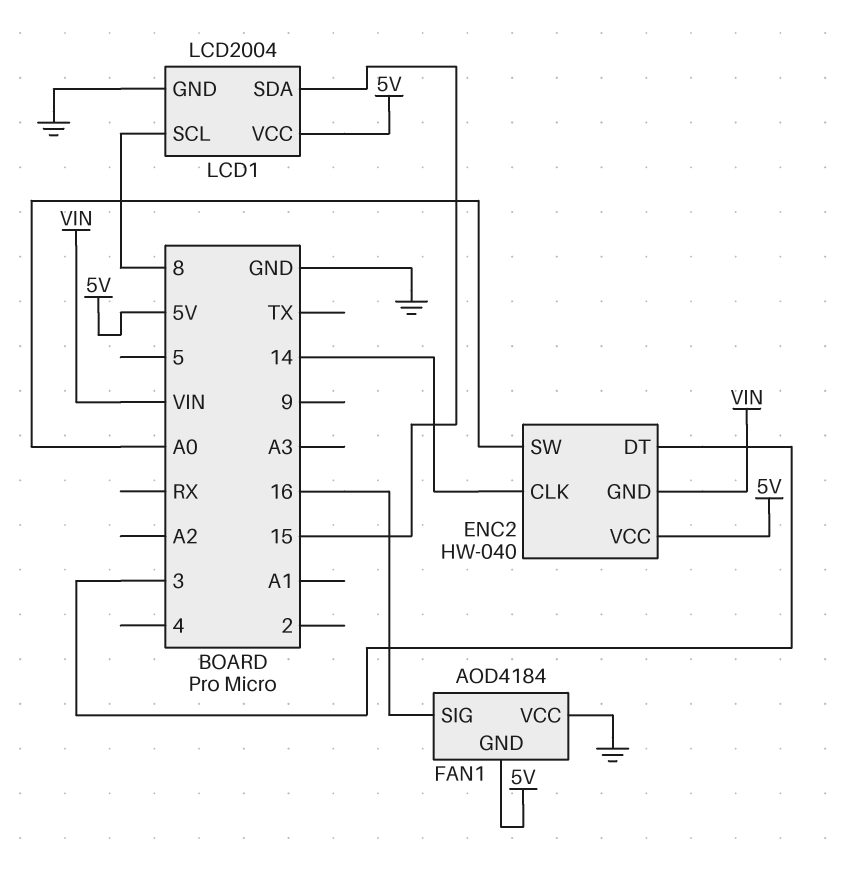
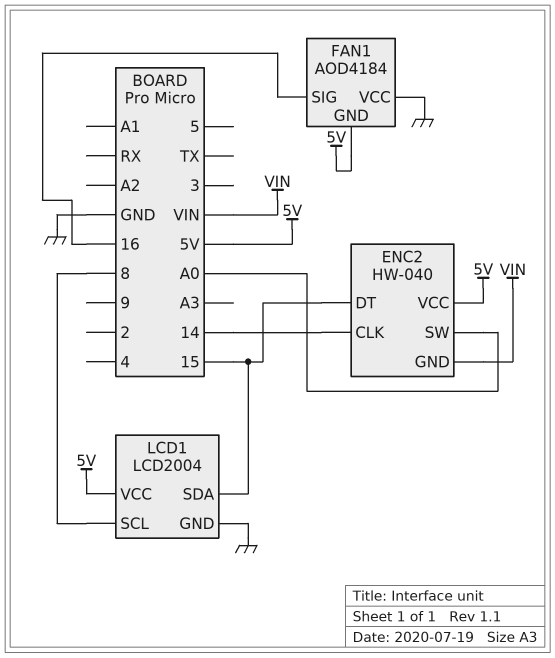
ENC2 pin DT: 3 -> 15

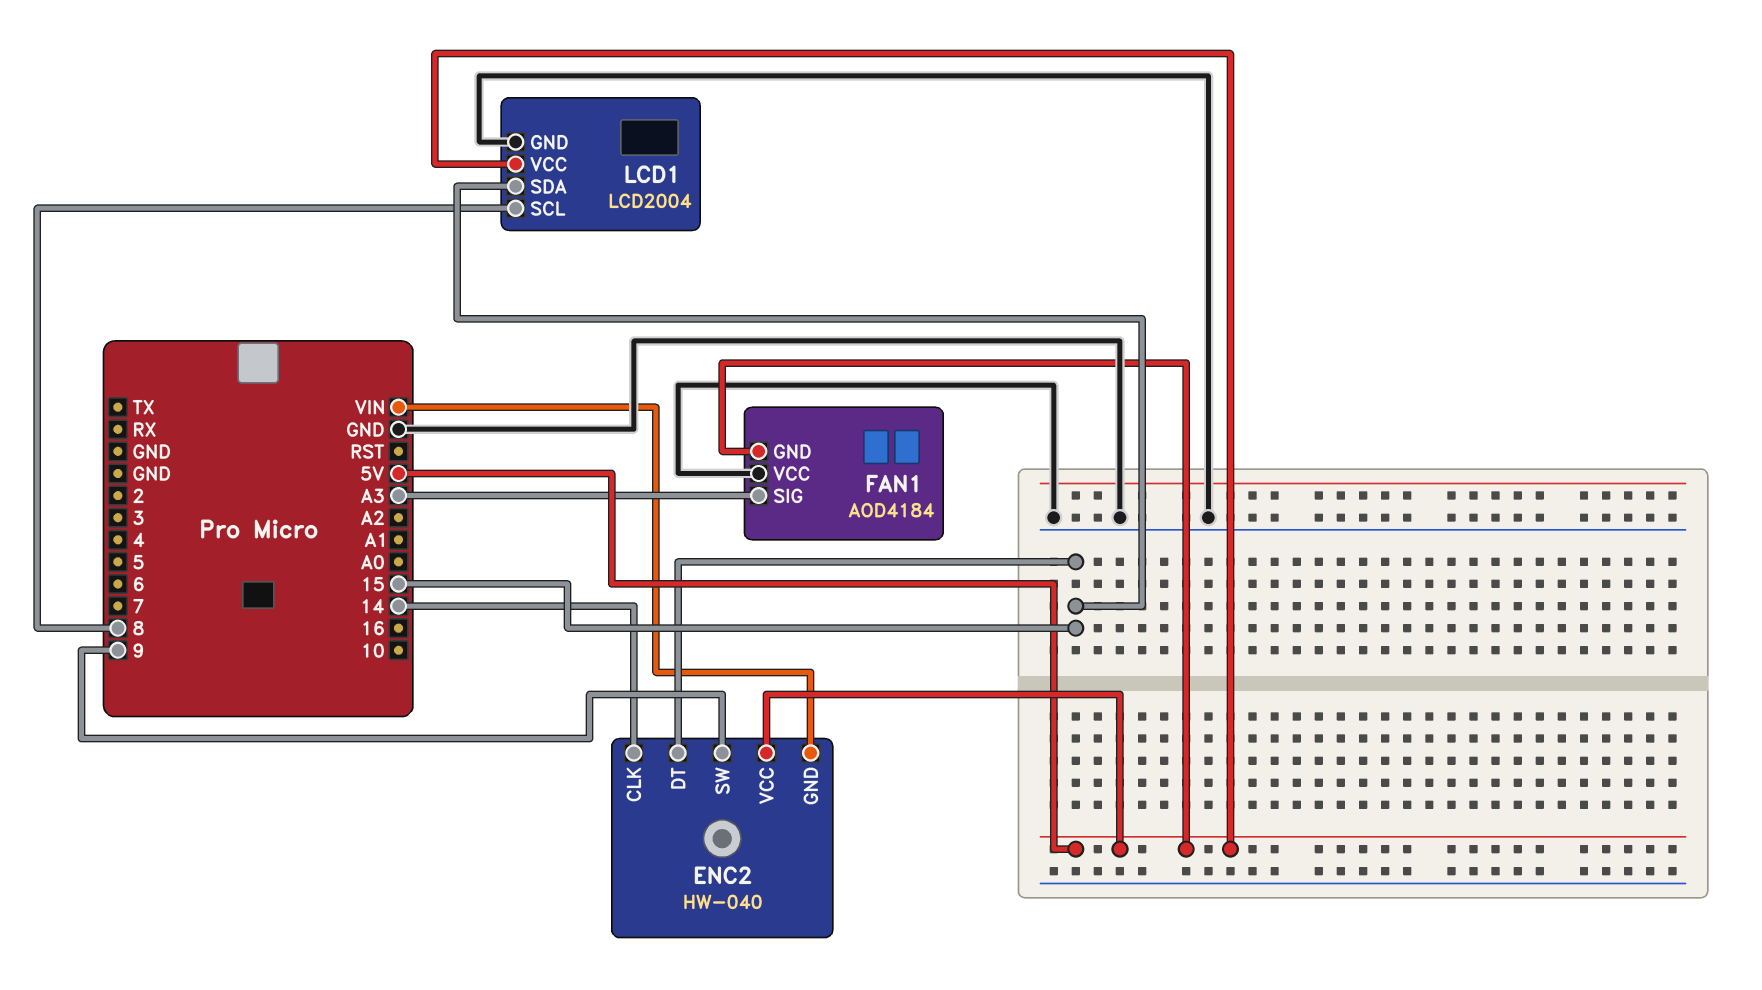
ENC2 pin SW: A0 -> 9
FAN1 pin SIG: 16 -> A3

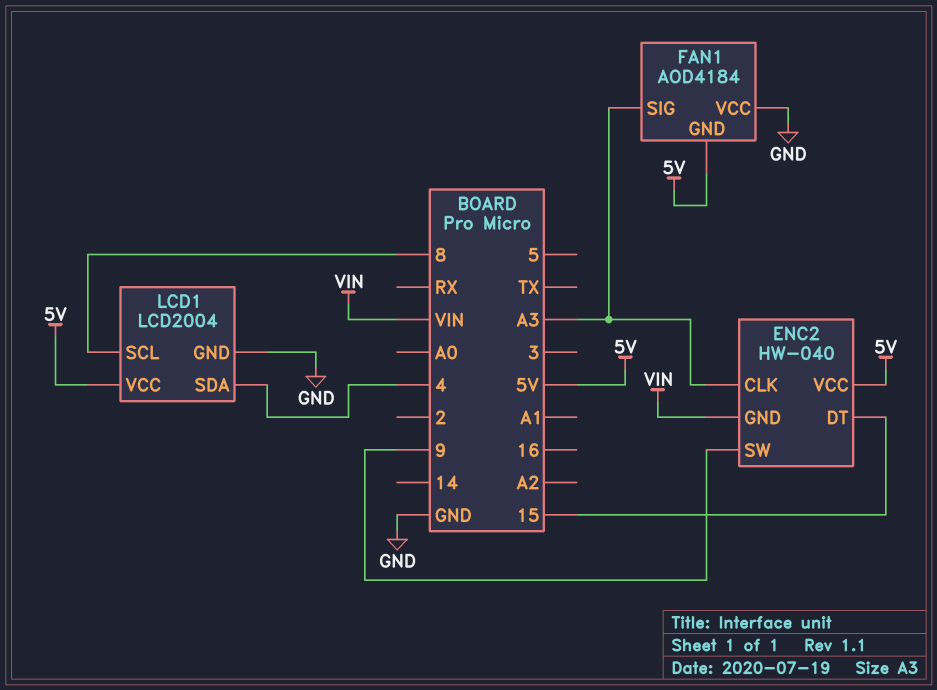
ENC2 pin CLK: 14 -> A3
LCD1 pin SDA: 15 -> 4

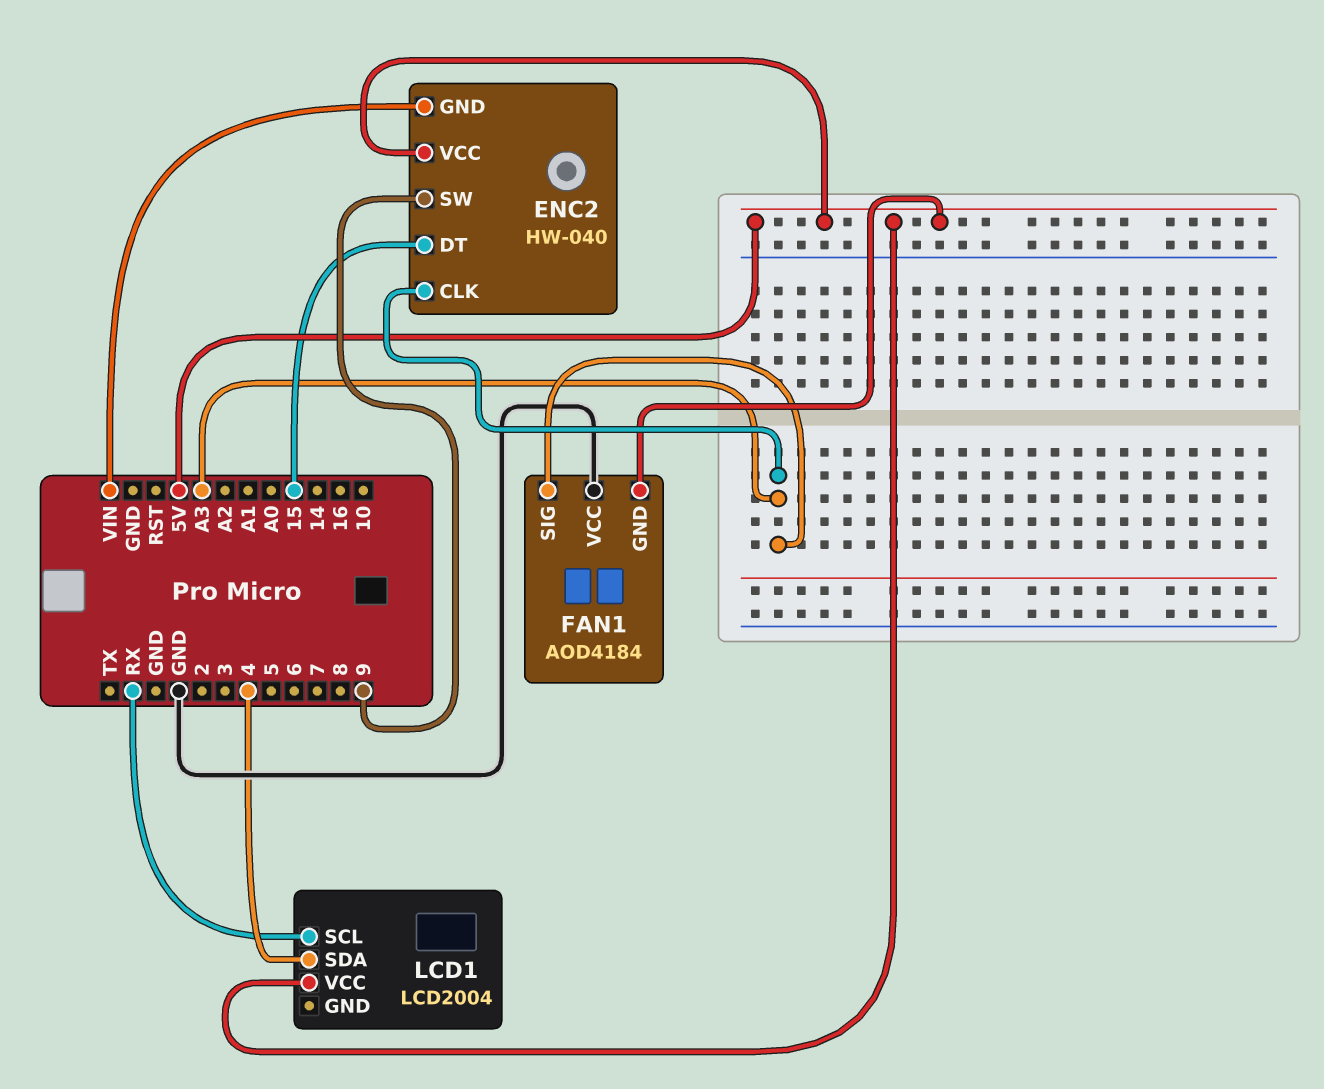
LCD1 pin GND: GND -> none
LCD1 pin SCL: 8 -> RX

